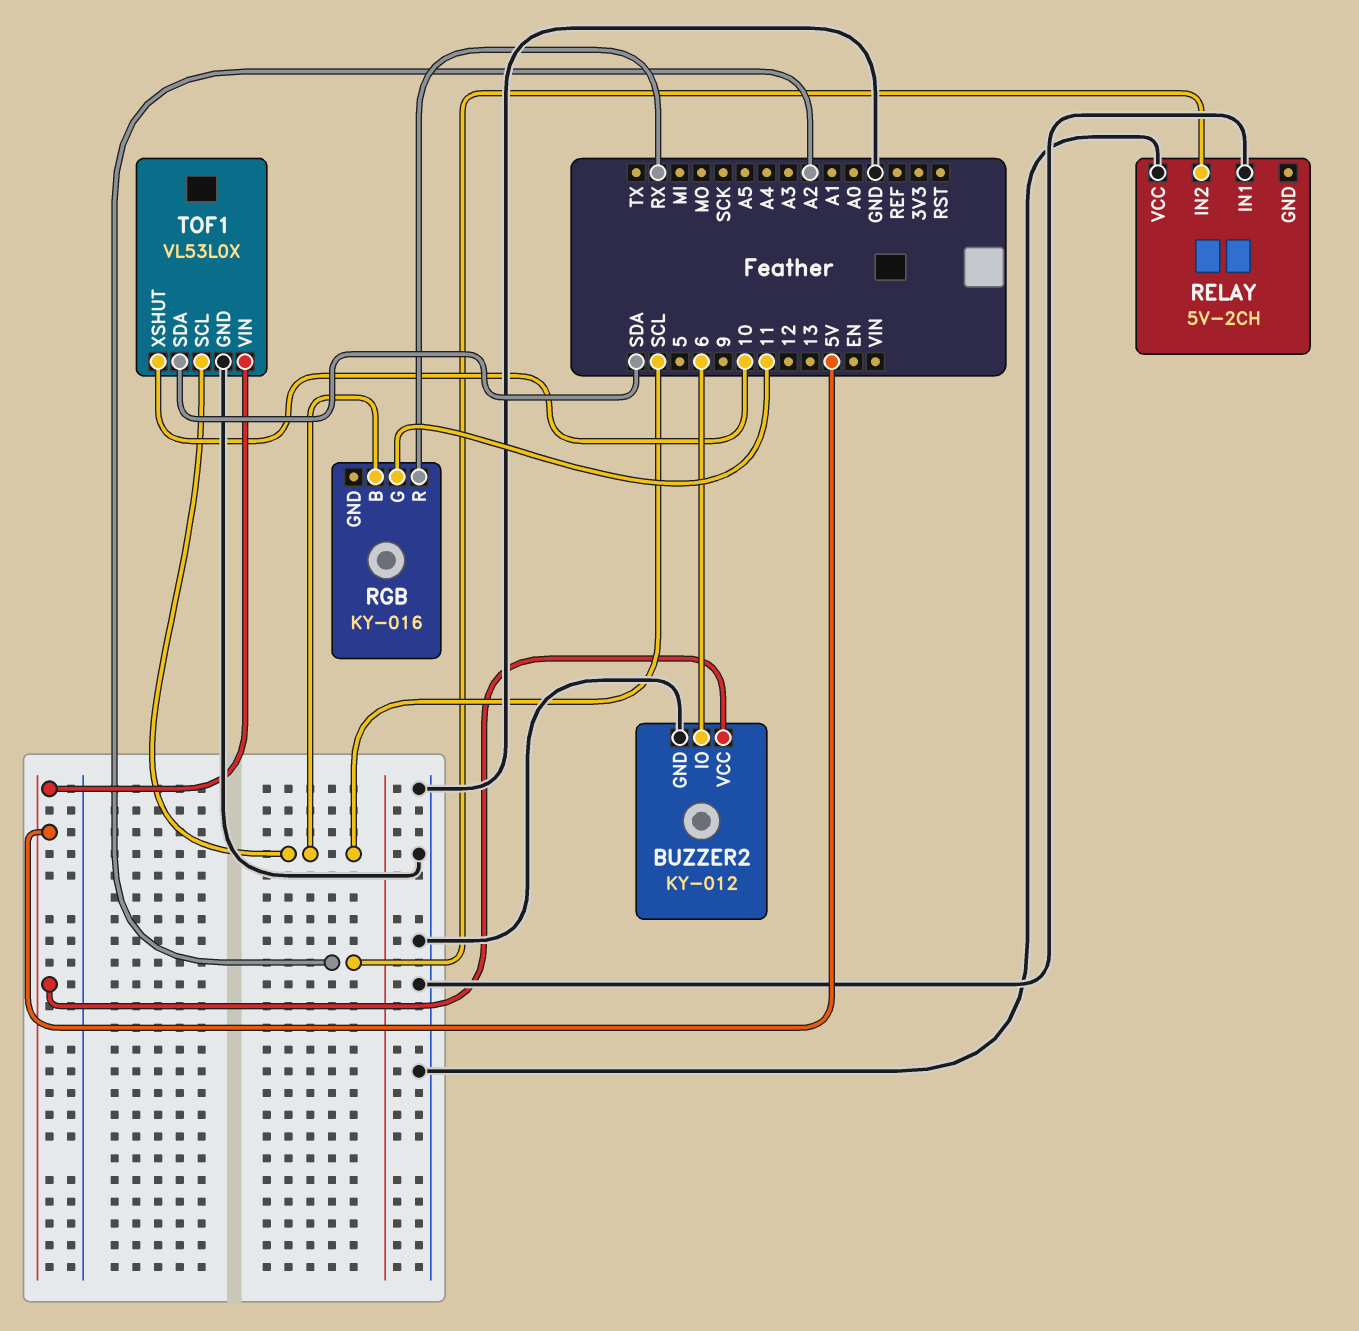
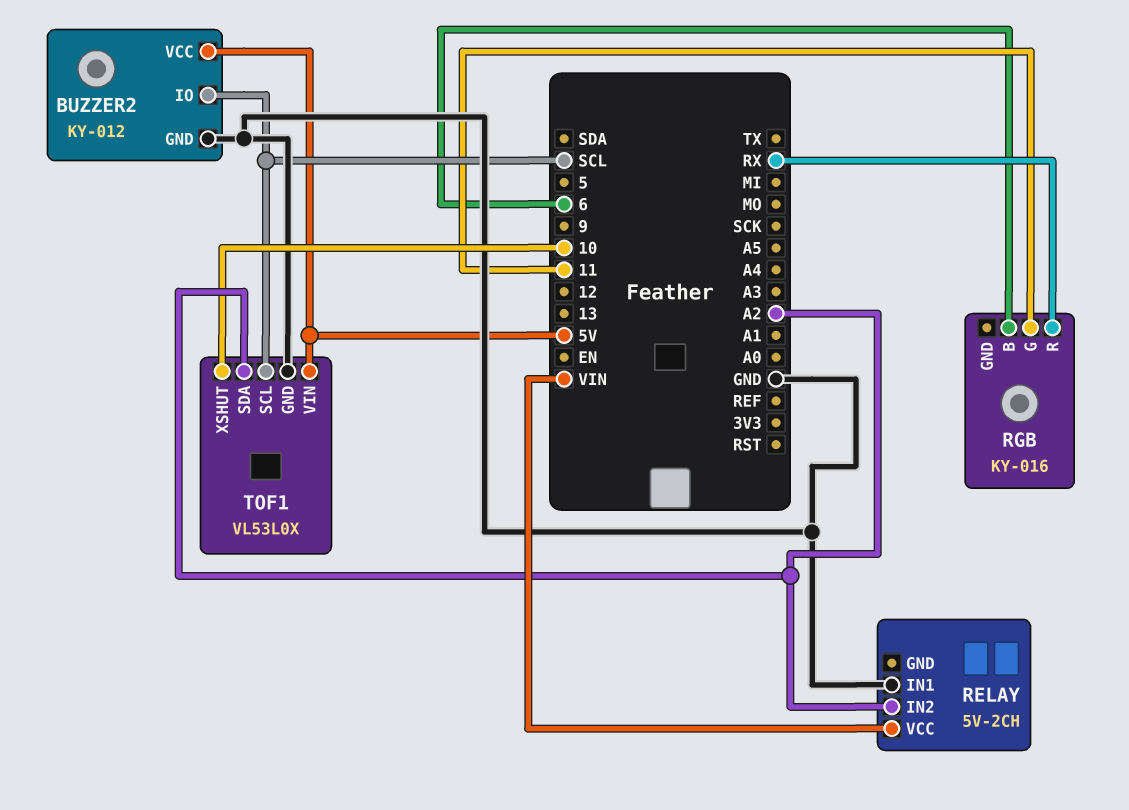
BUZZER2 pin IO: 6 -> SCL
RELAY pin VCC: GND -> VIN
RGB pin B: SCL -> 6
TOF1 pin SDA: SDA -> A2

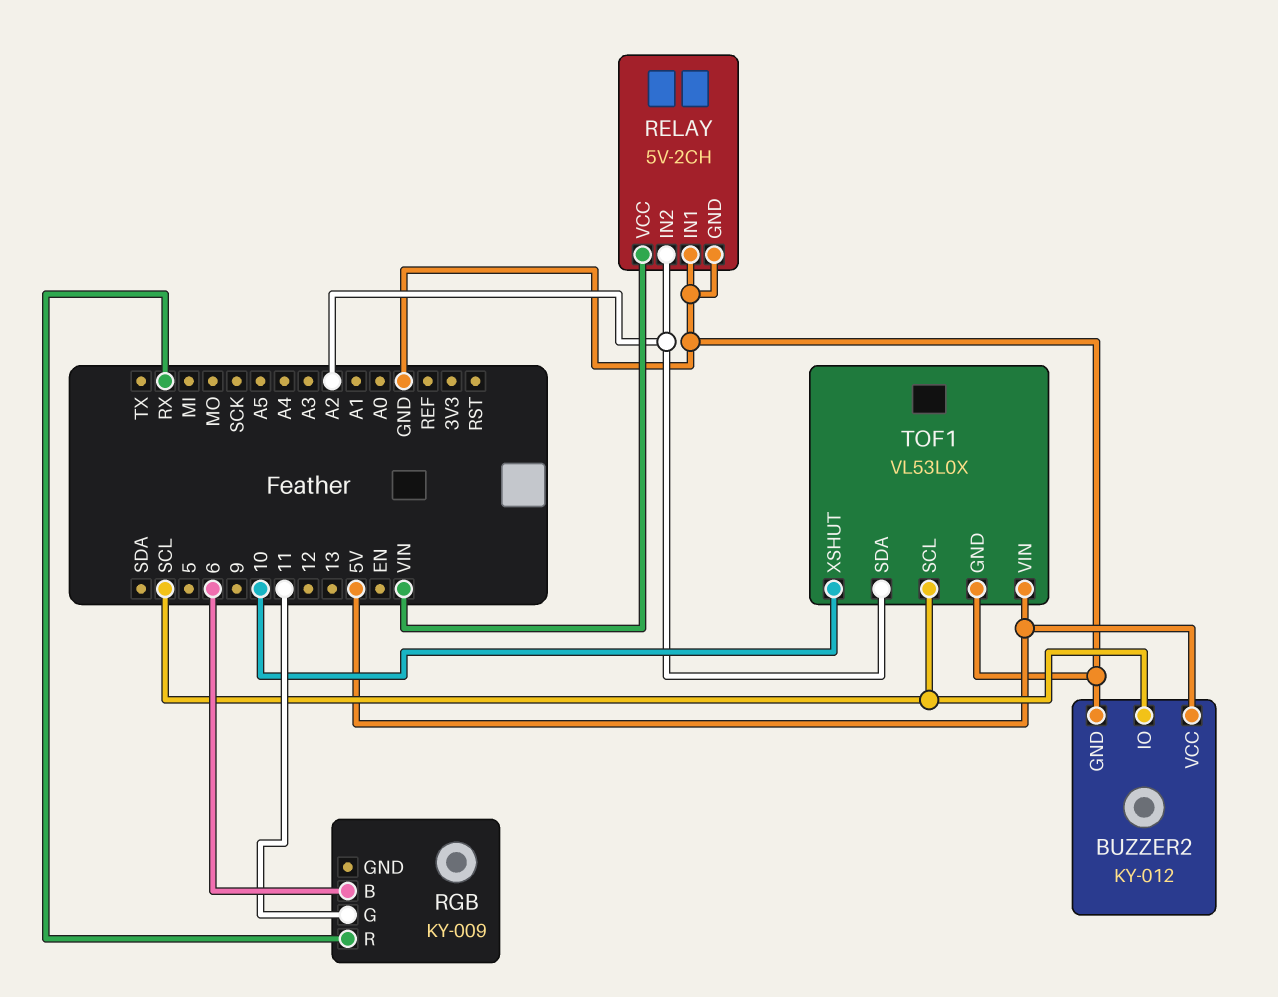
RELAY pin GND: none -> GND
RGB: KY-016 -> KY-009

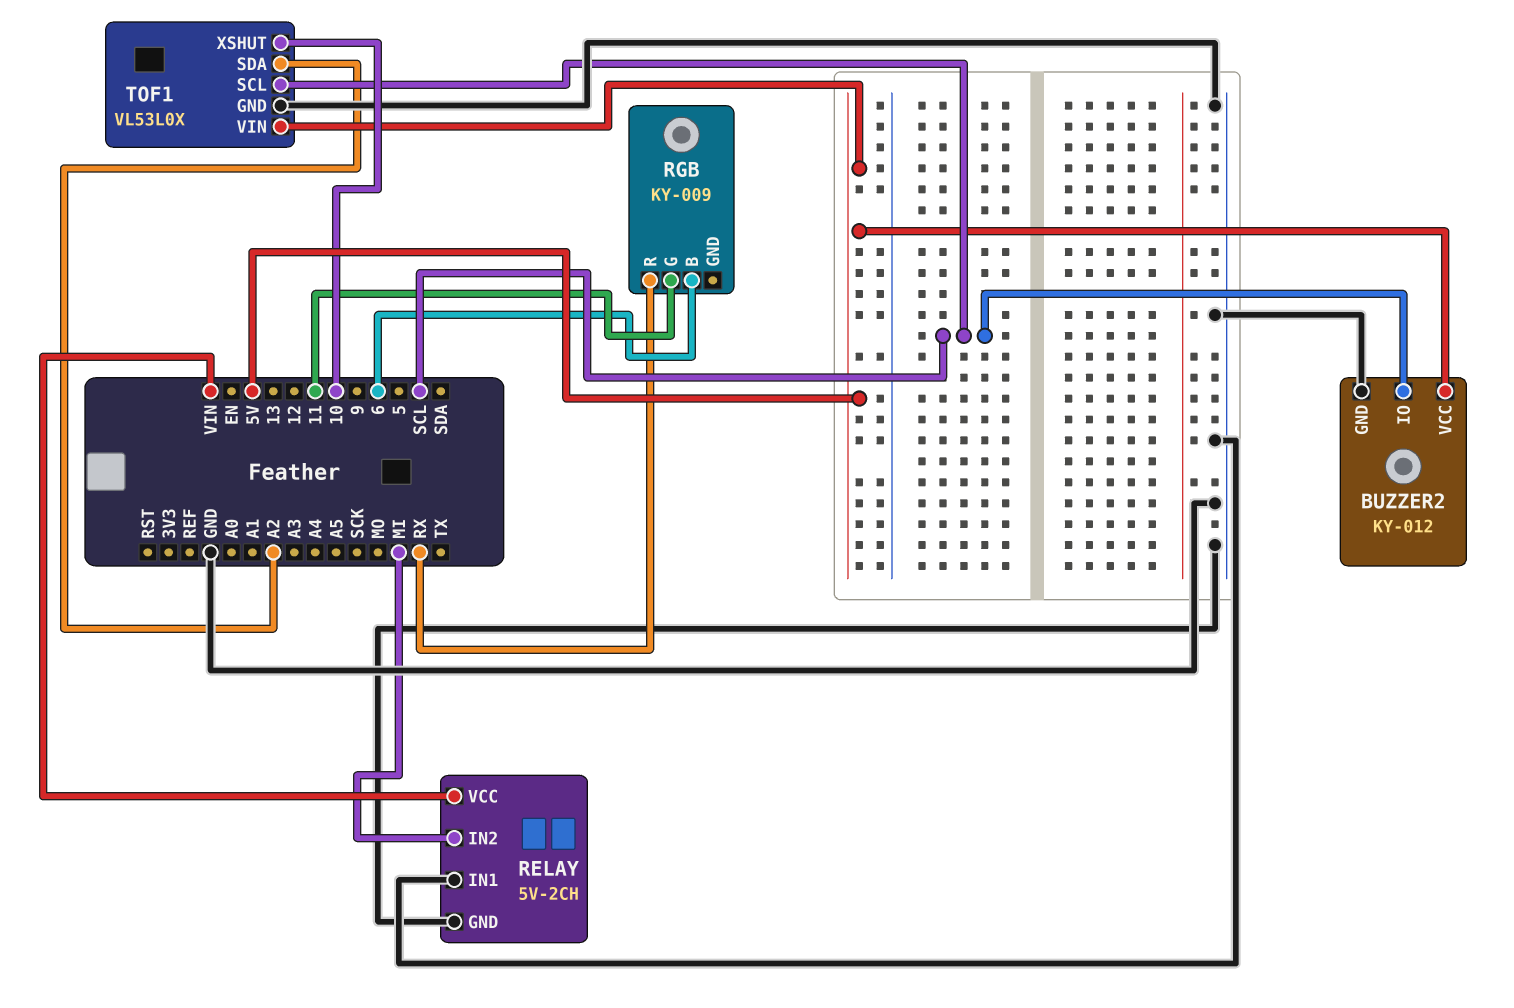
RELAY pin IN2: A2 -> MI

